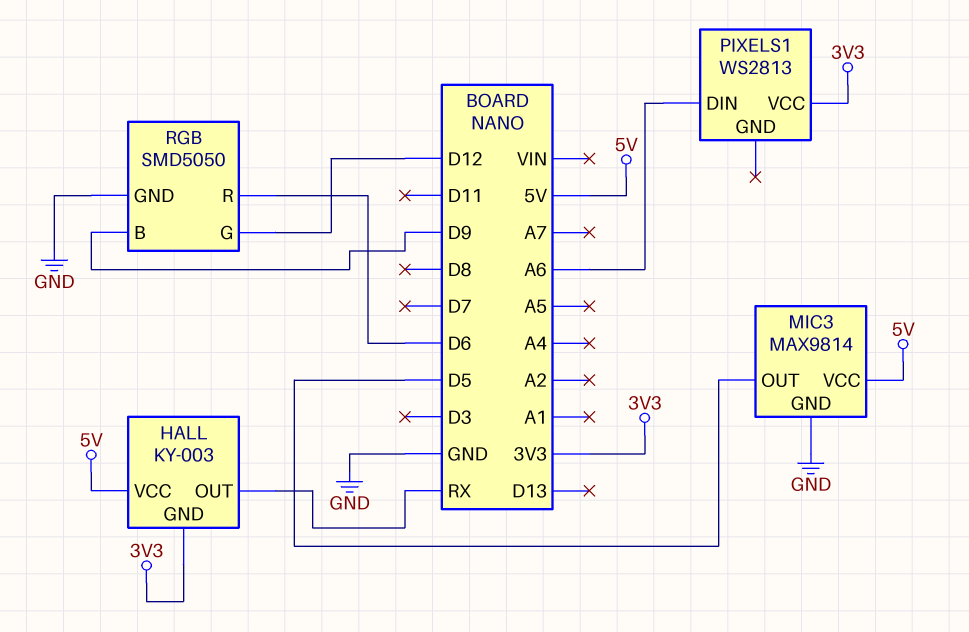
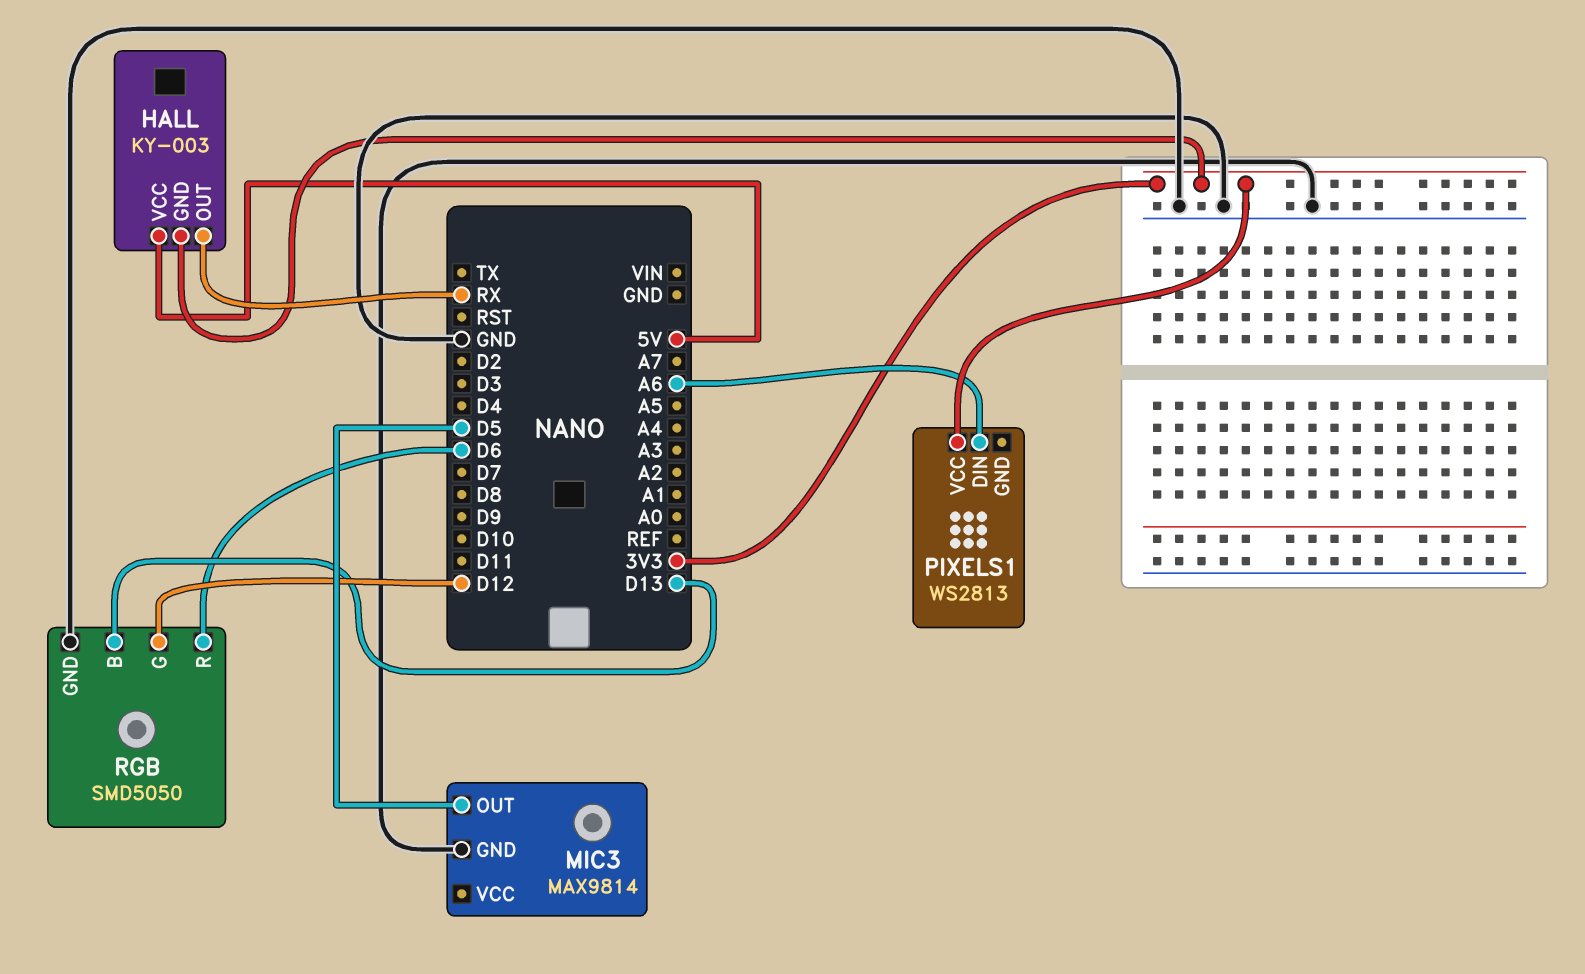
MIC3 pin VCC: 5V -> none
RGB pin B: D9 -> D13

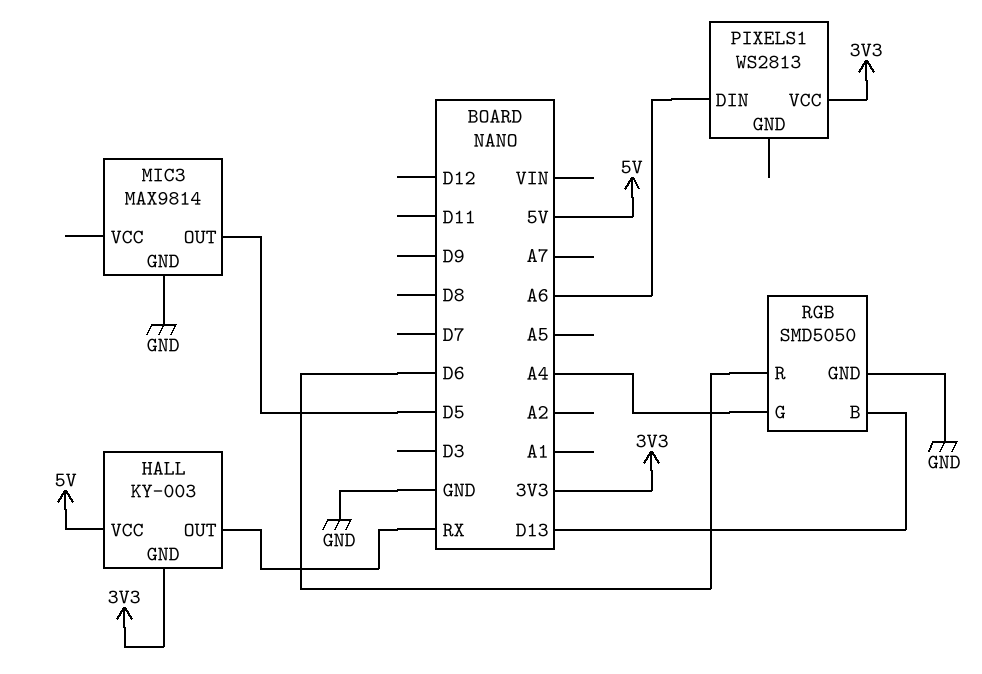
RGB pin G: D12 -> A4

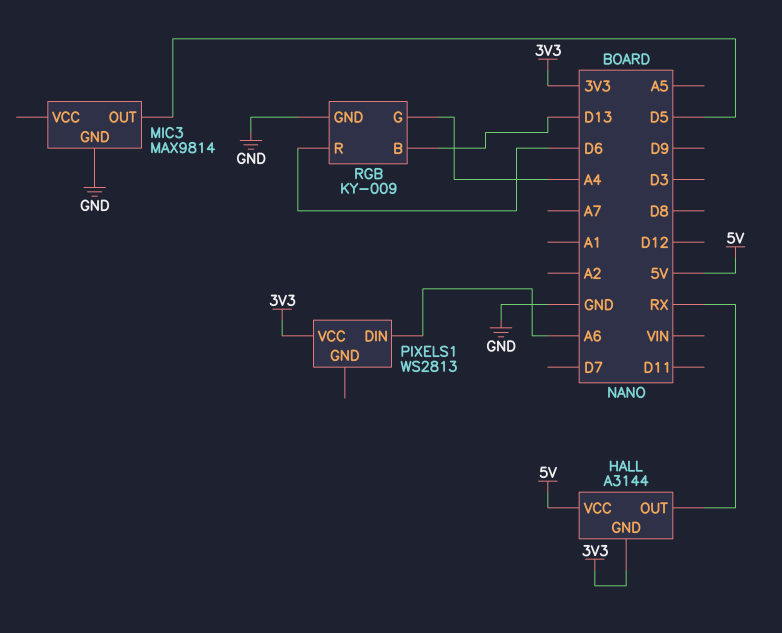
HALL: KY-003 -> A3144
RGB: SMD5050 -> KY-009

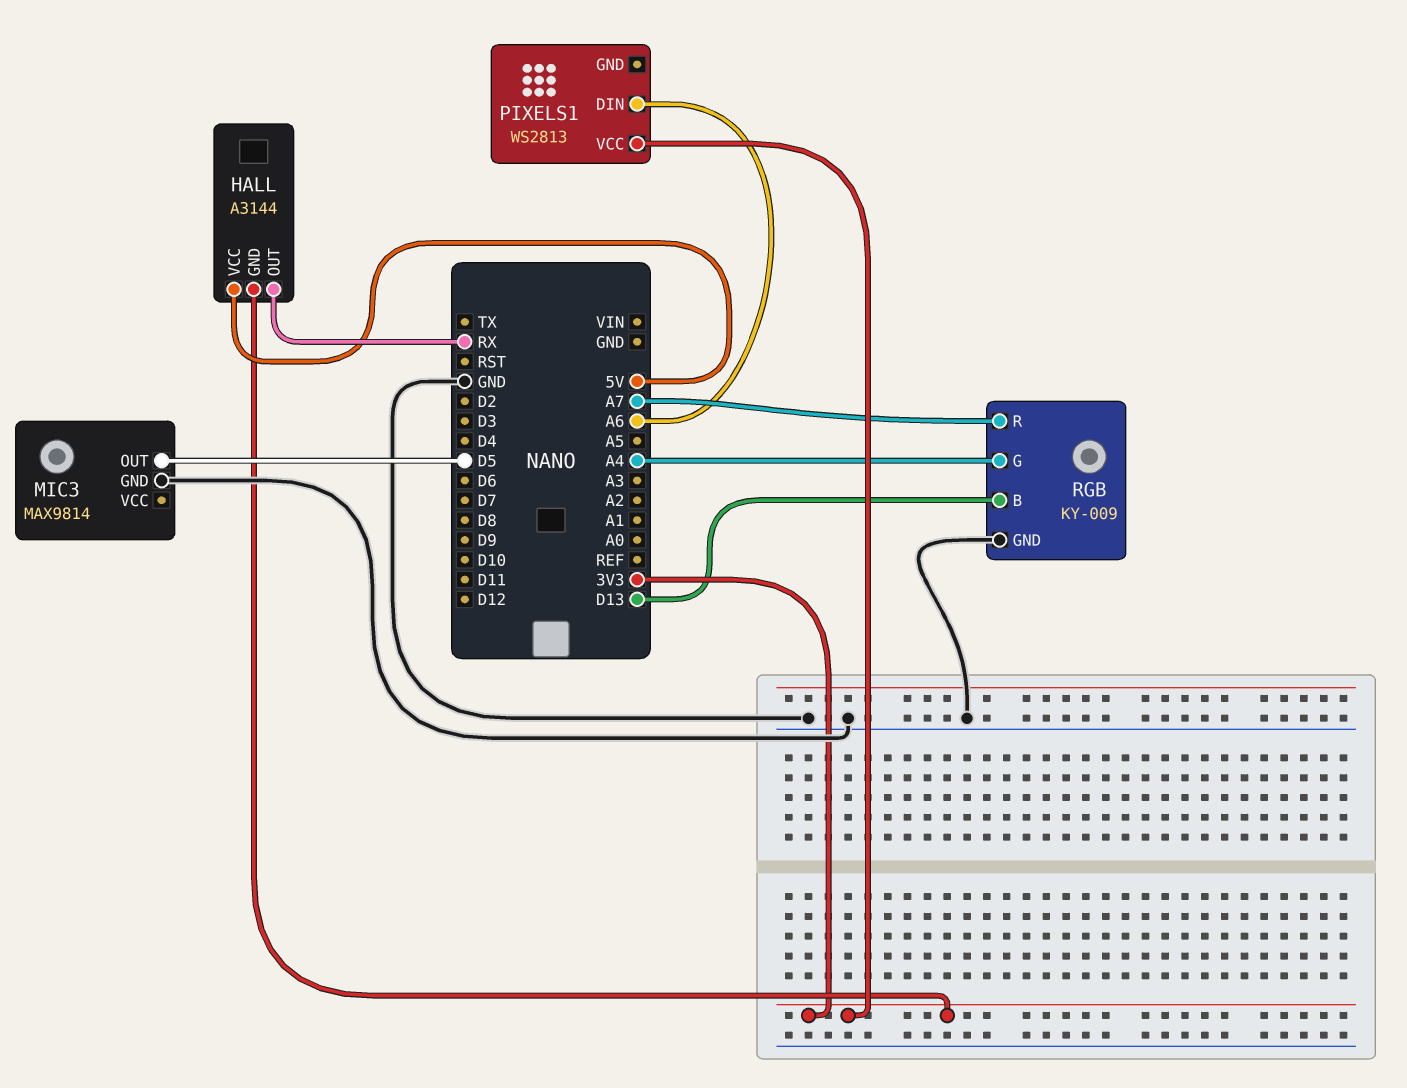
RGB pin R: D6 -> A7

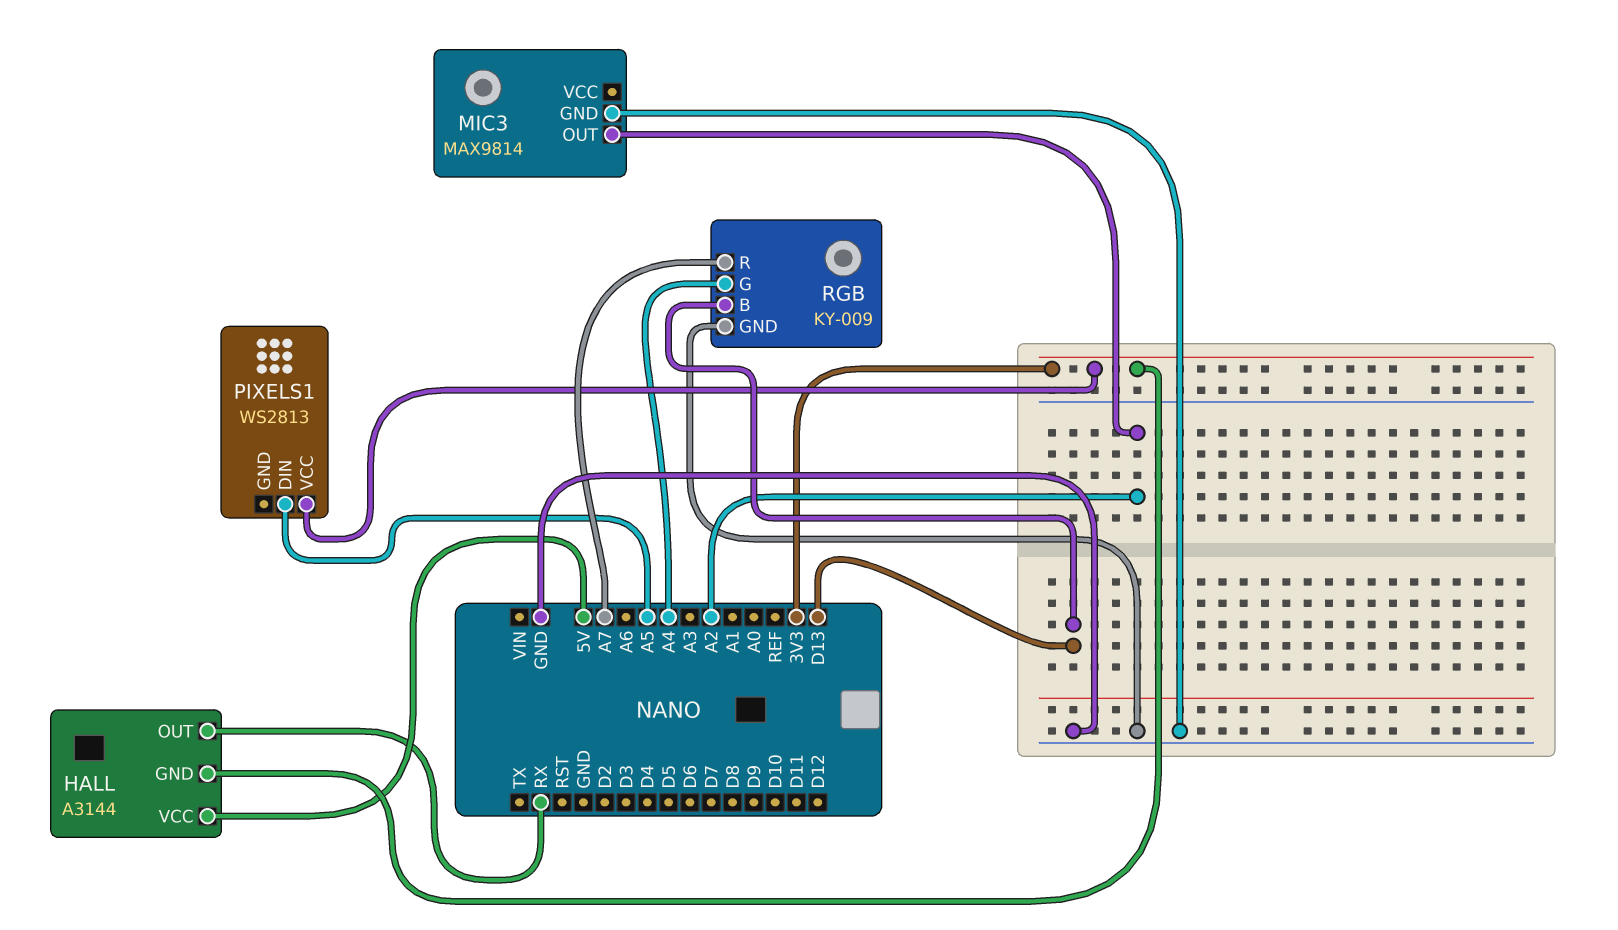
MIC3 pin OUT: D5 -> A2
PIXELS1 pin DIN: A6 -> A5

